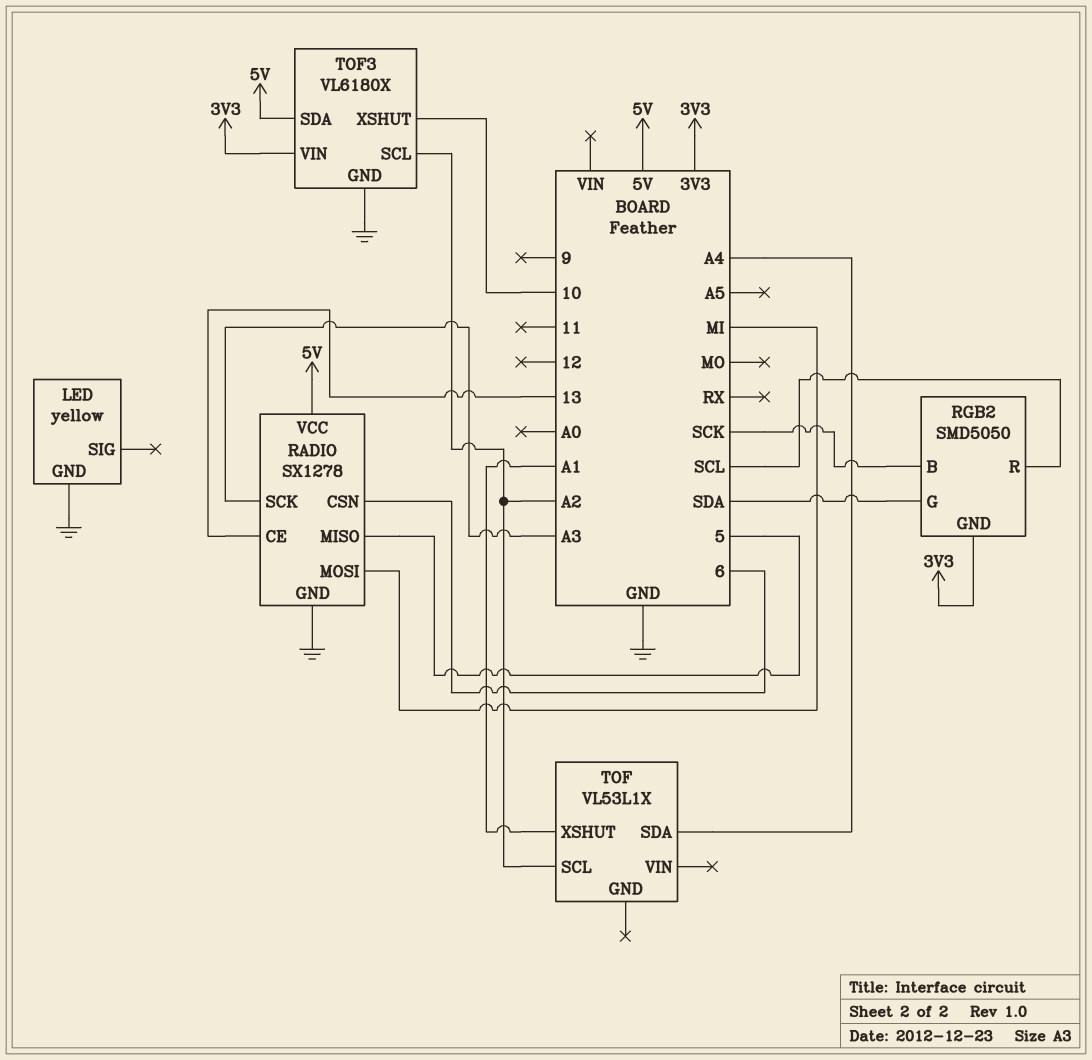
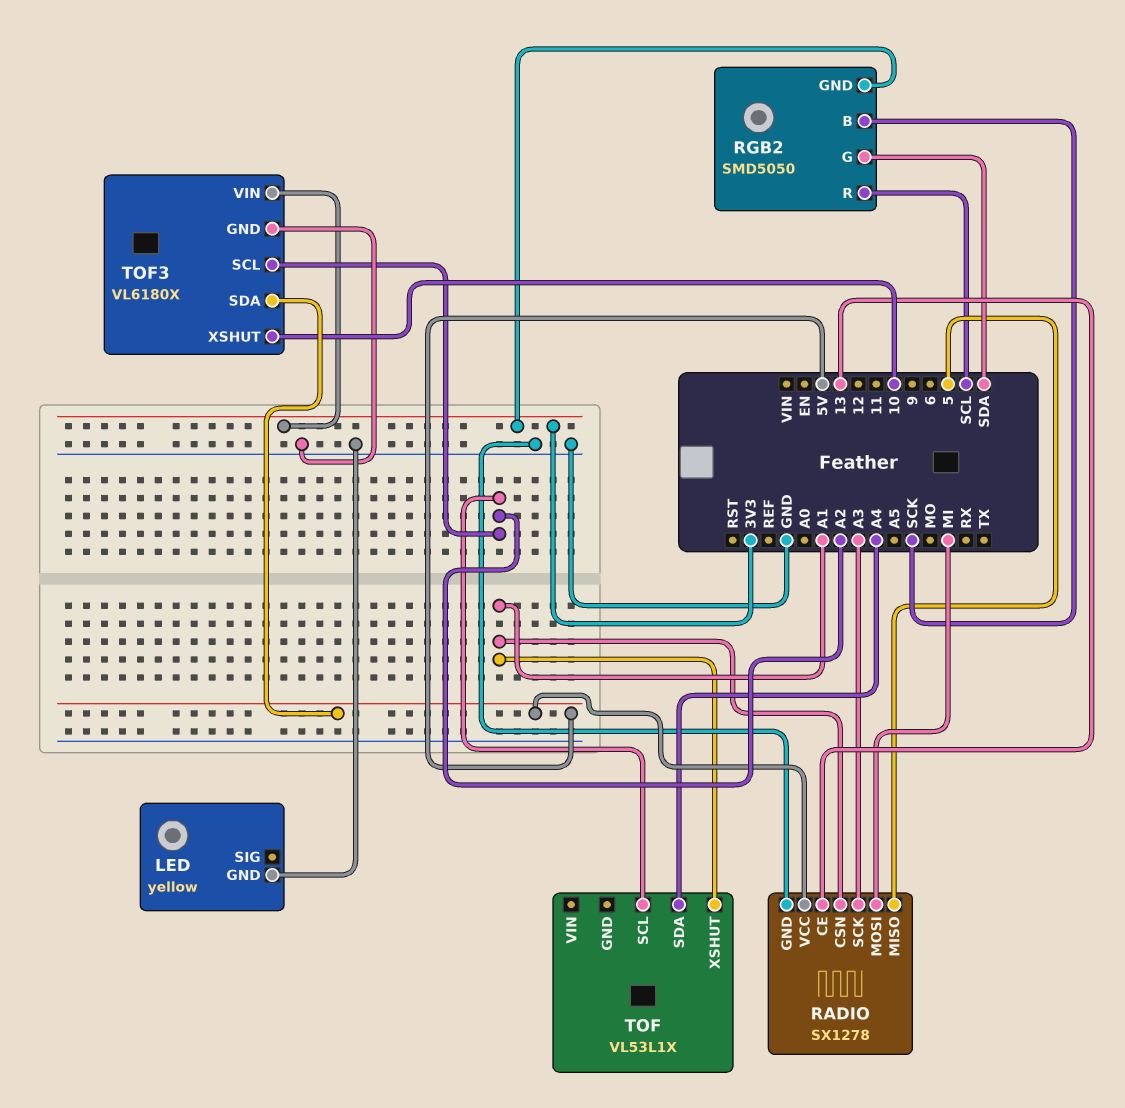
RADIO pin CSN: 6 -> A1

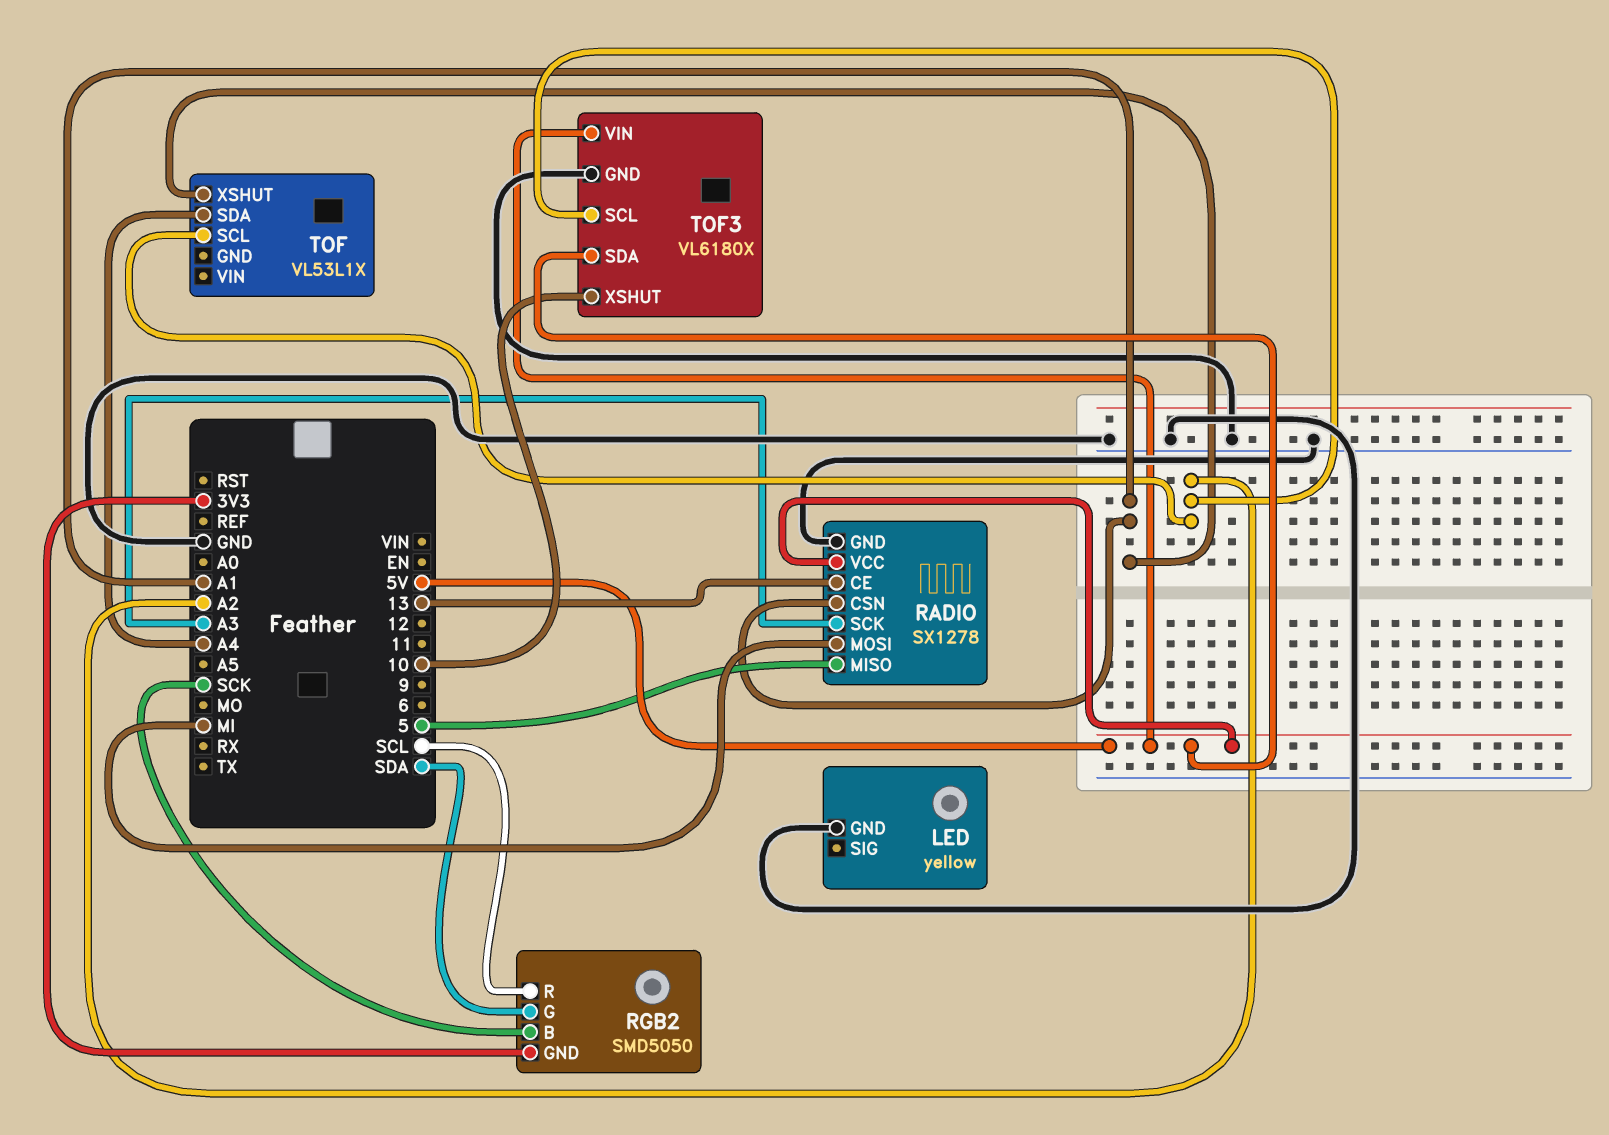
TOF3 pin VIN: 3V3 -> 5V

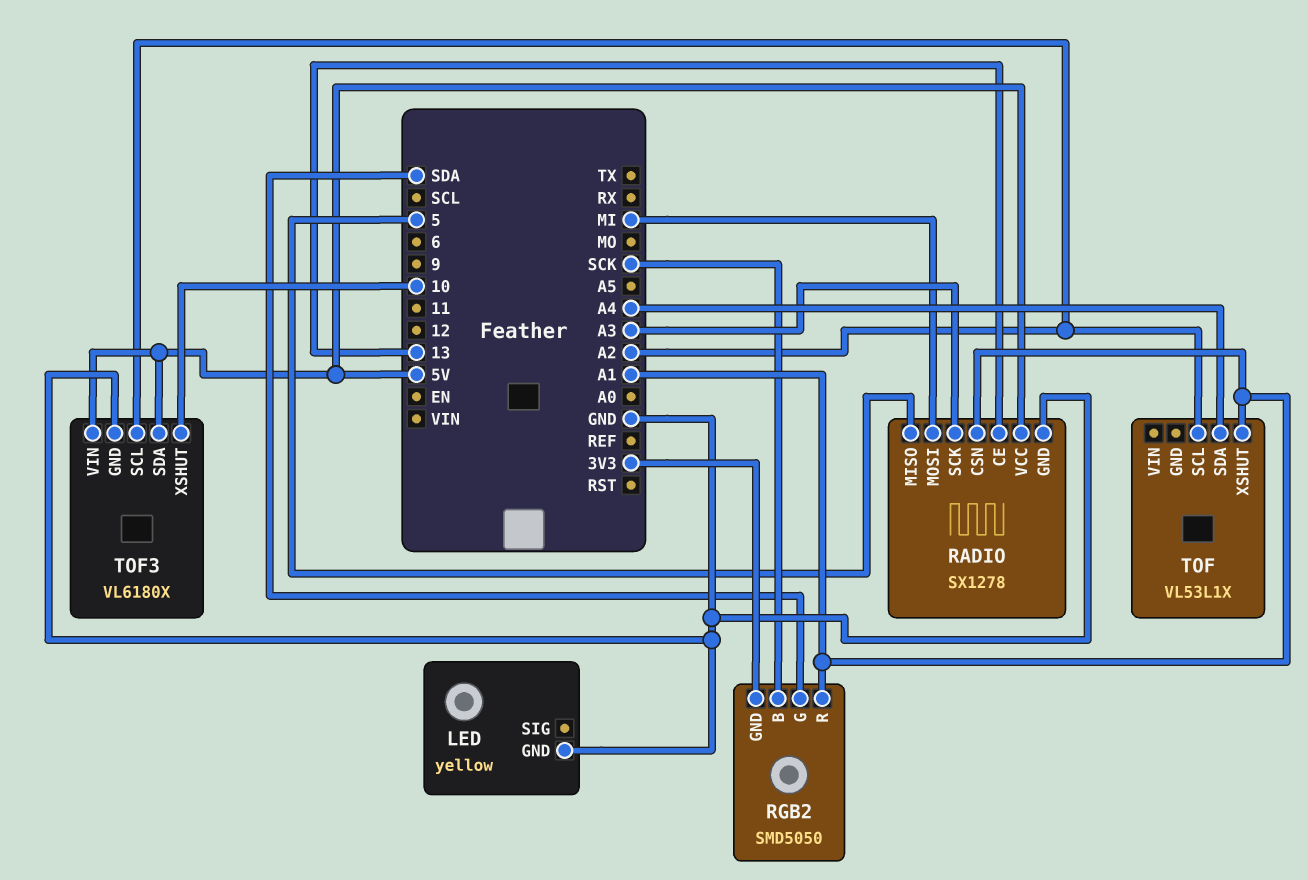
RGB2 pin R: SCL -> A1

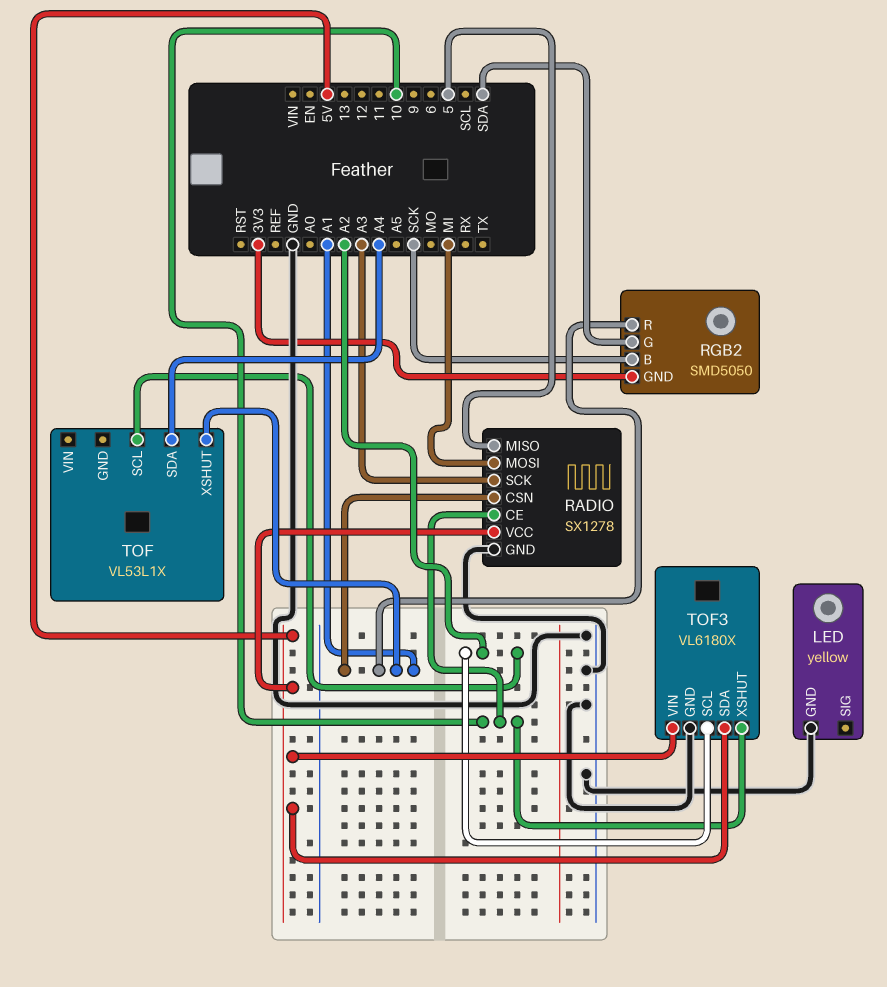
RADIO pin CE: 13 -> 10

